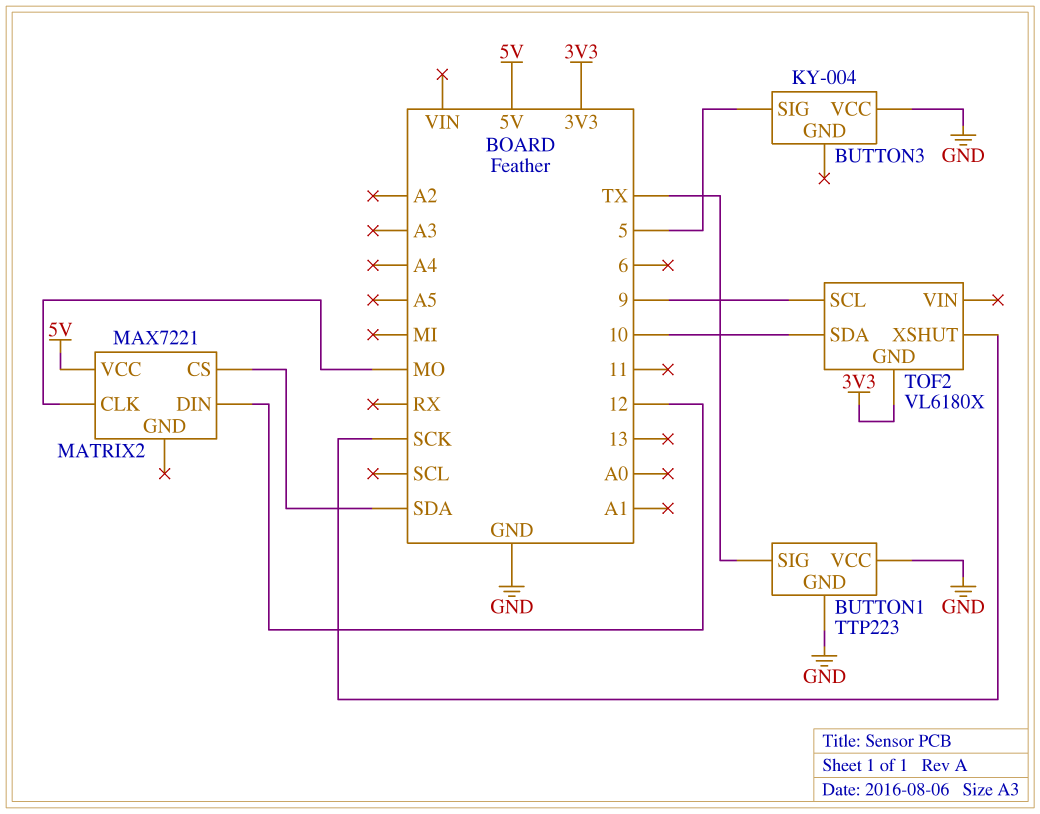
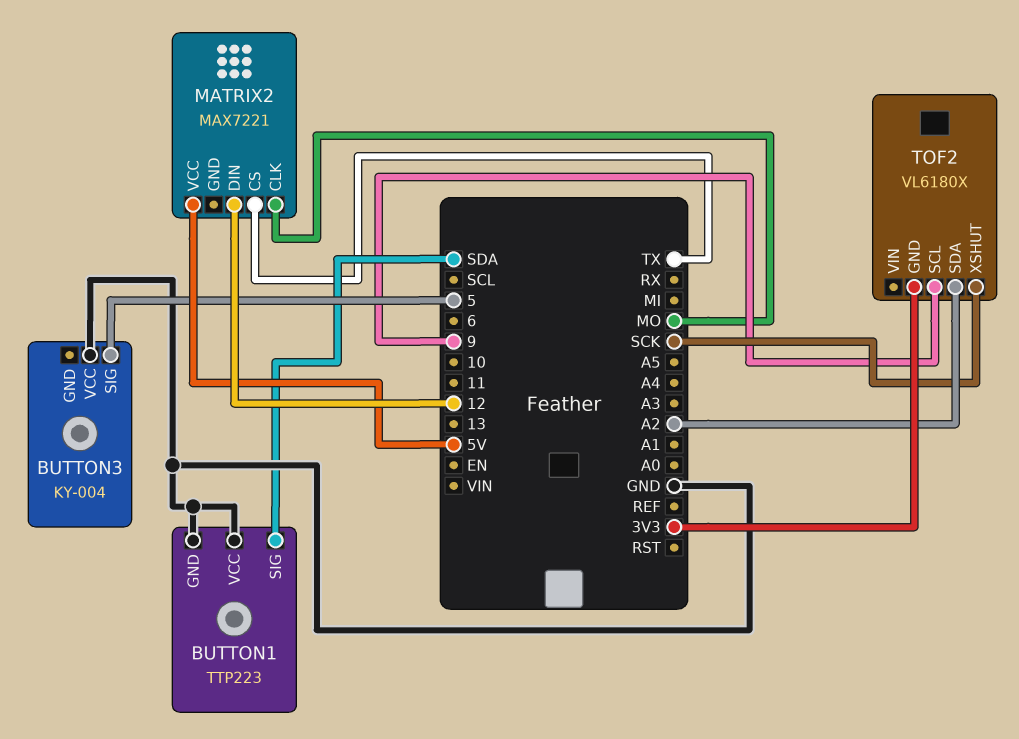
BUTTON1 pin SIG: TX -> SDA
MATRIX2 pin CS: SDA -> TX
TOF2 pin SDA: 10 -> A2

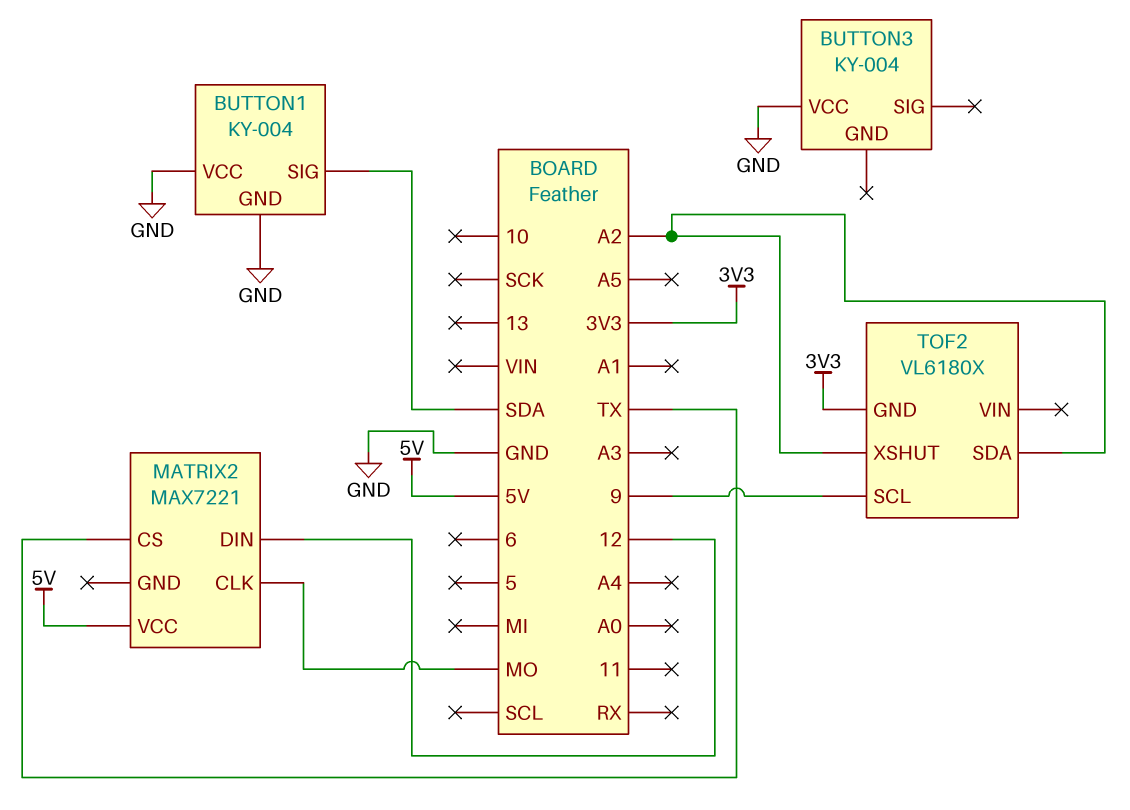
BUTTON1: TTP223 -> KY-004
BUTTON3 pin SIG: 5 -> none
TOF2 pin XSHUT: SCK -> A2

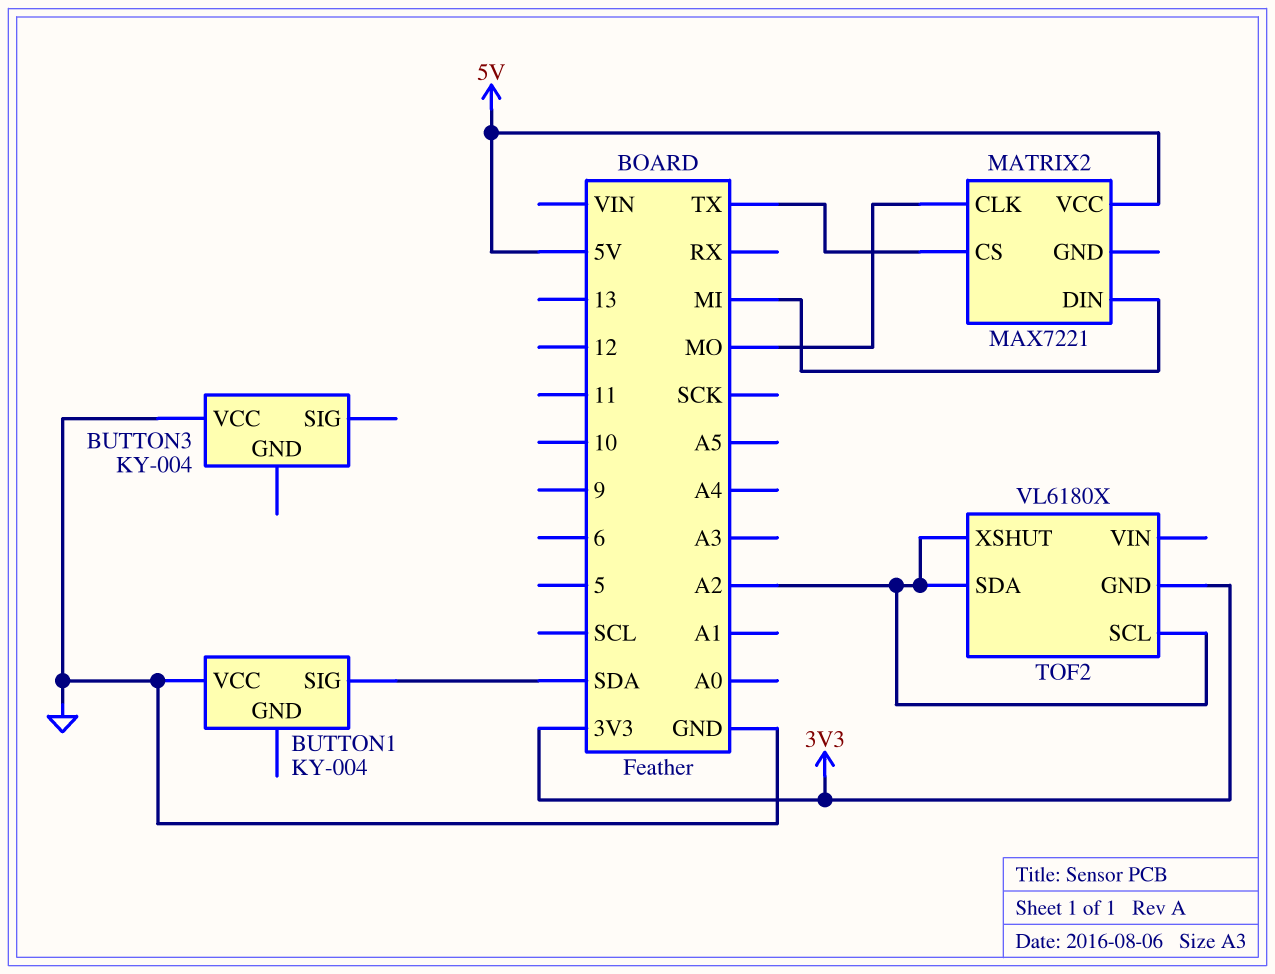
BUTTON1 pin GND: GND -> none
MATRIX2 pin DIN: 12 -> MI
TOF2 pin SCL: 9 -> A2

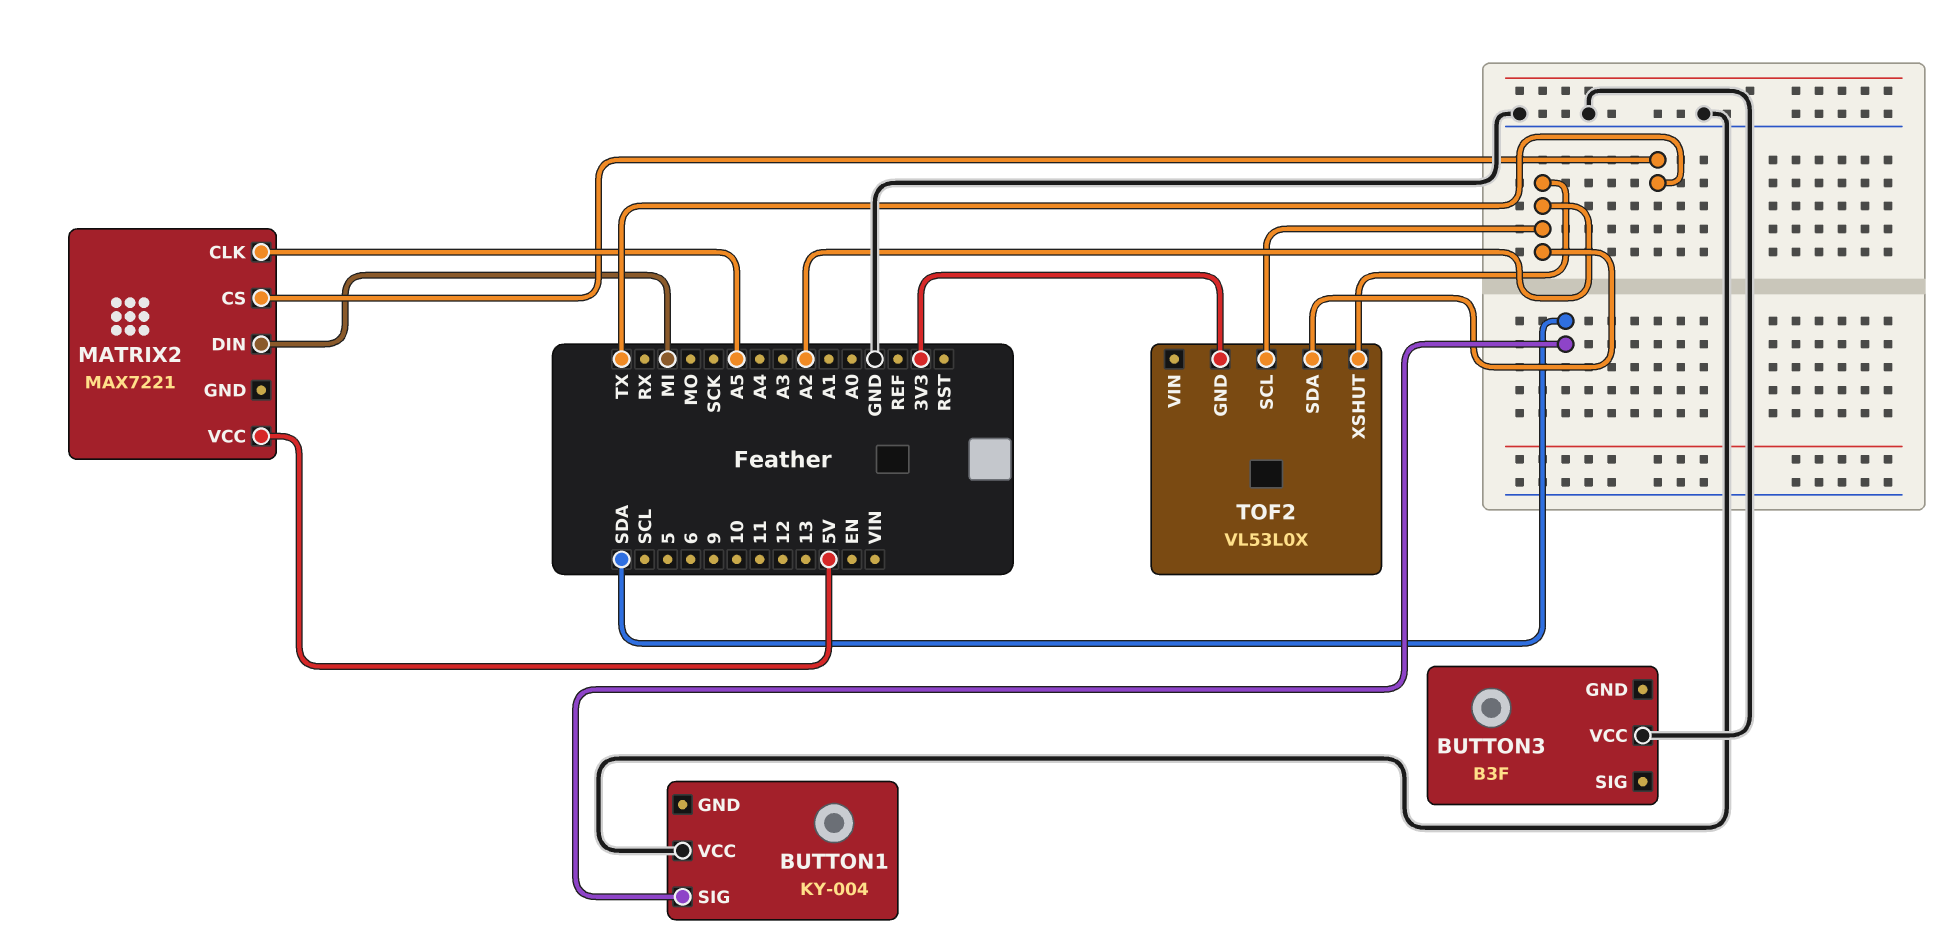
BUTTON3: KY-004 -> B3F
MATRIX2 pin CLK: MO -> A5
TOF2: VL6180X -> VL53L0X

